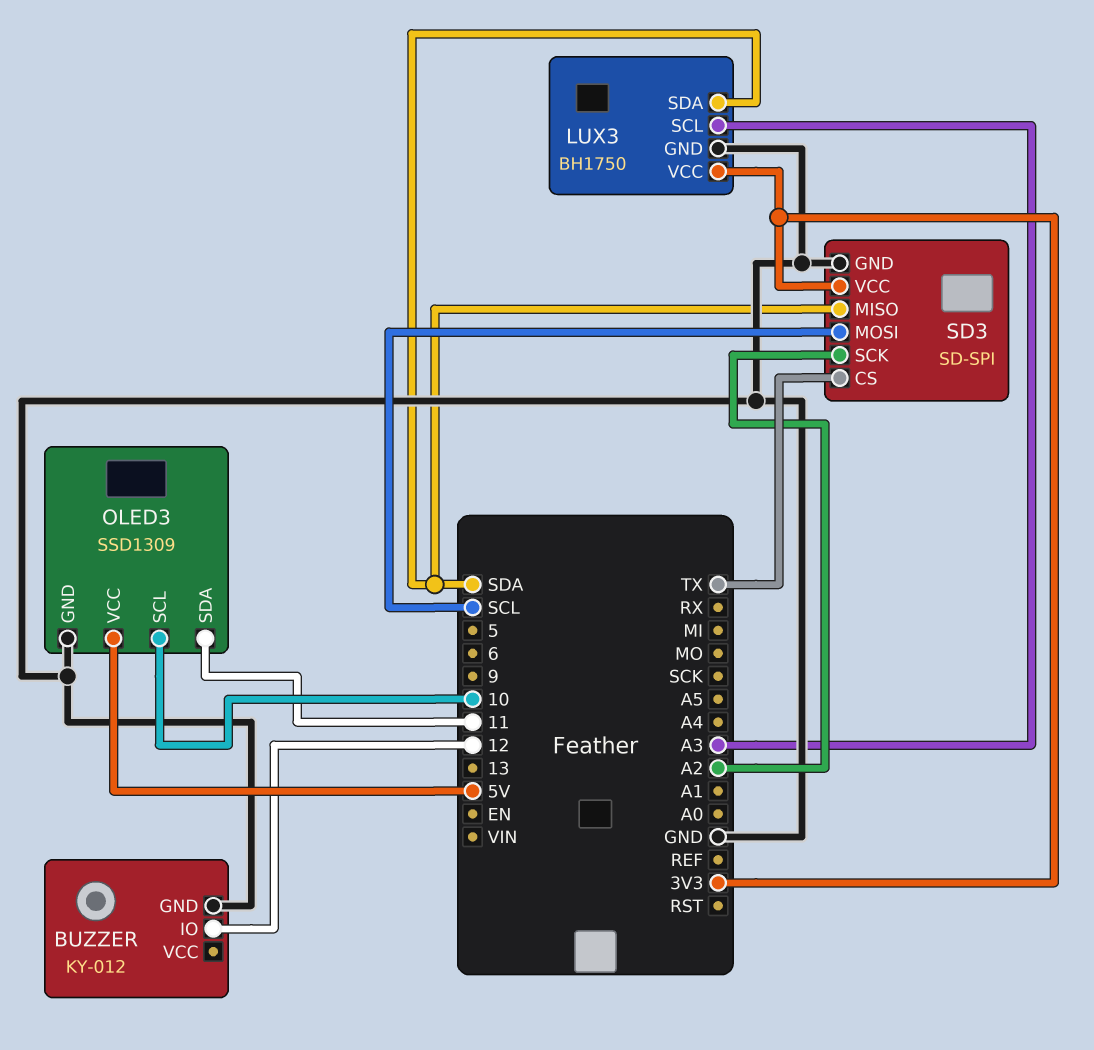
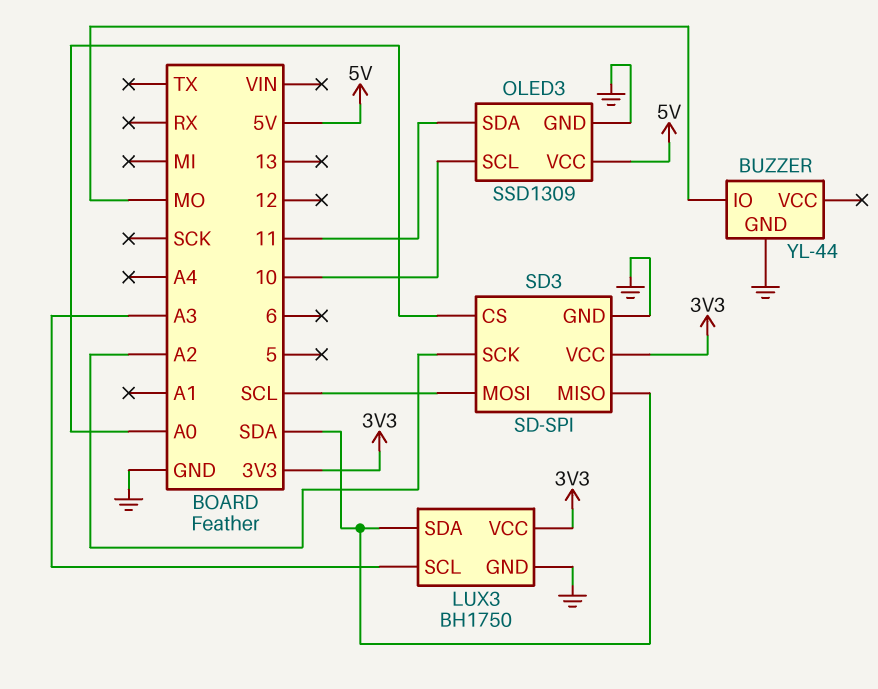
BUZZER: KY-012 -> YL-44
BUZZER pin IO: 12 -> MO
SD3 pin CS: TX -> A0

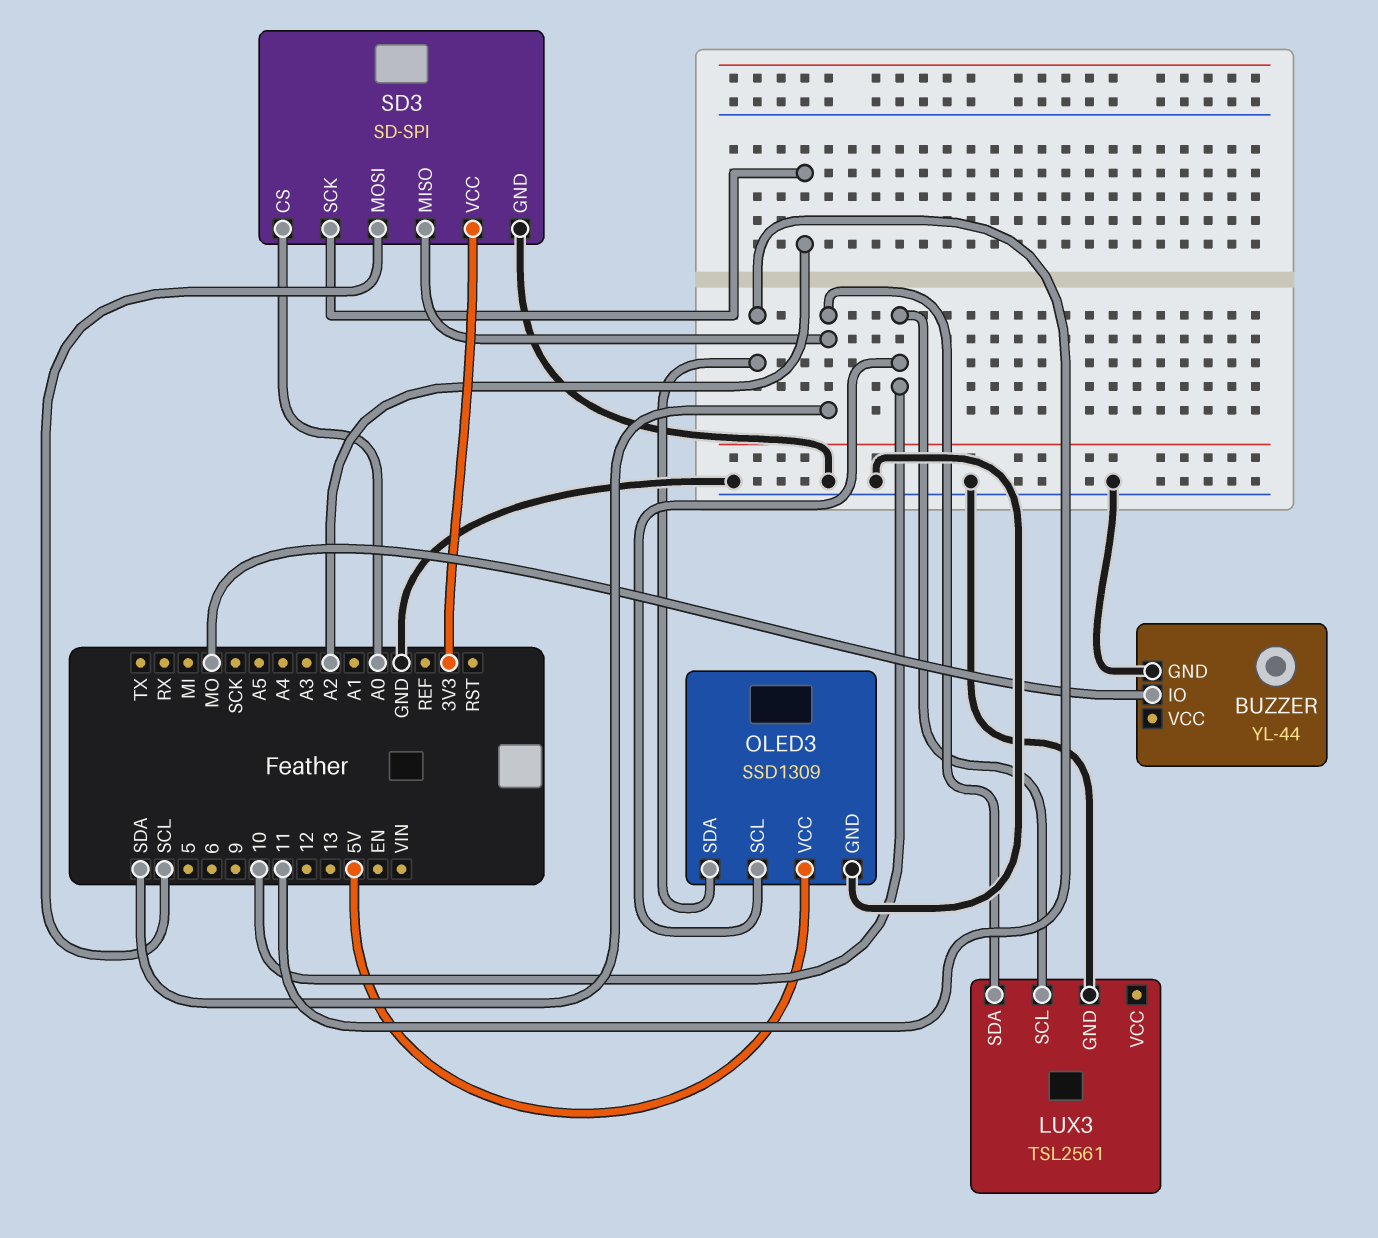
LUX3: BH1750 -> TSL2561
LUX3 pin SCL: A3 -> 10
LUX3 pin VCC: 3V3 -> none

